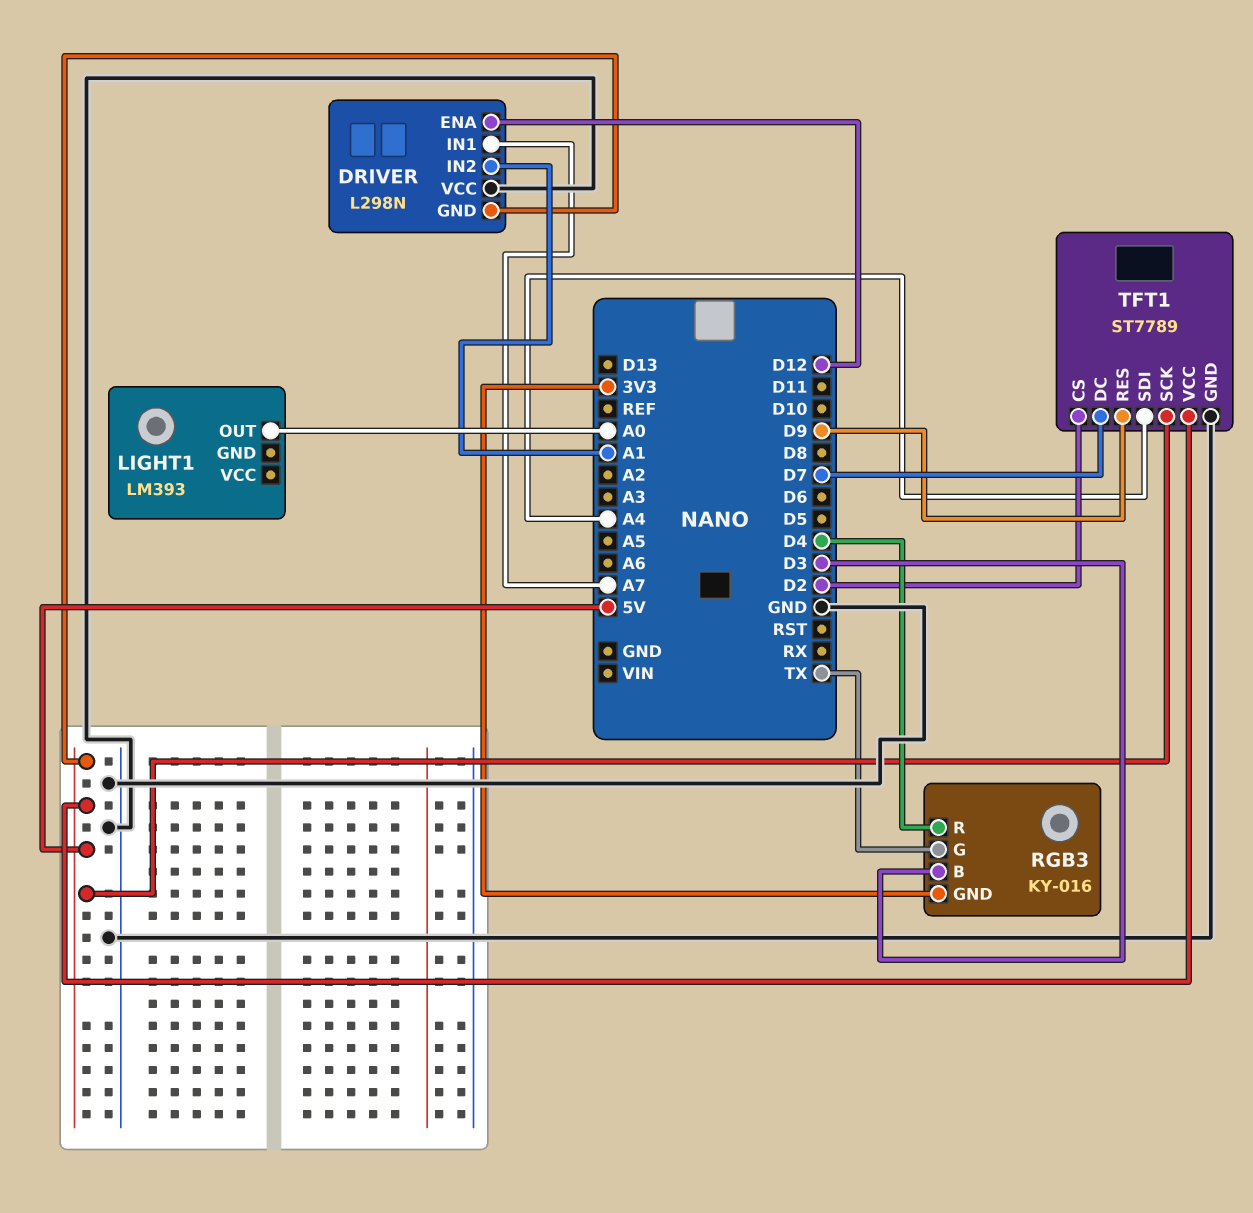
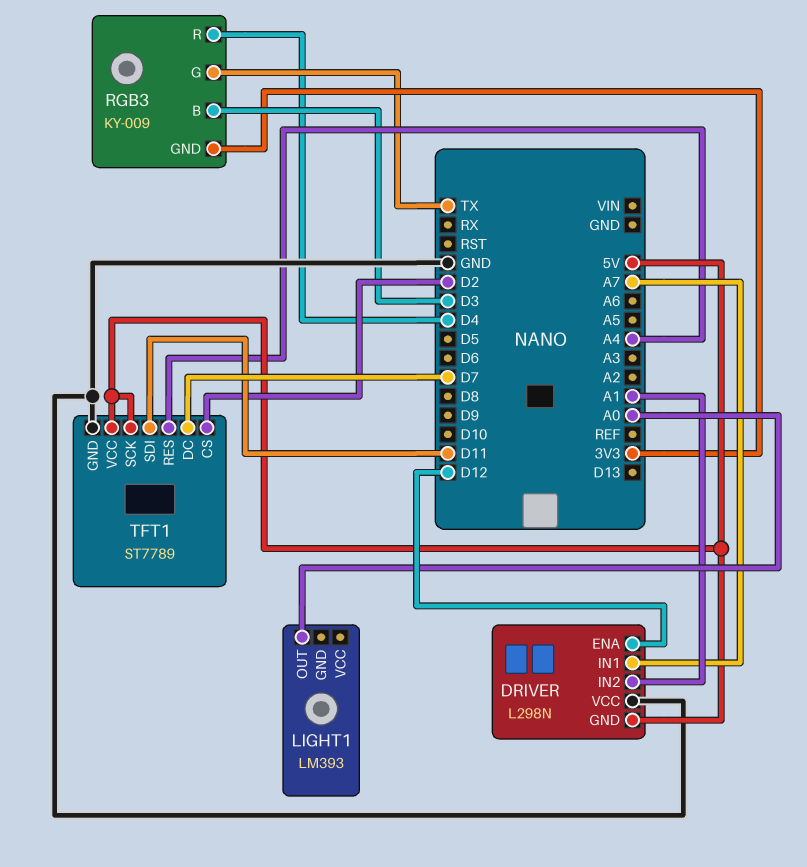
RGB3: KY-016 -> KY-009
TFT1 pin RES: D9 -> A4
TFT1 pin SDI: A4 -> D11

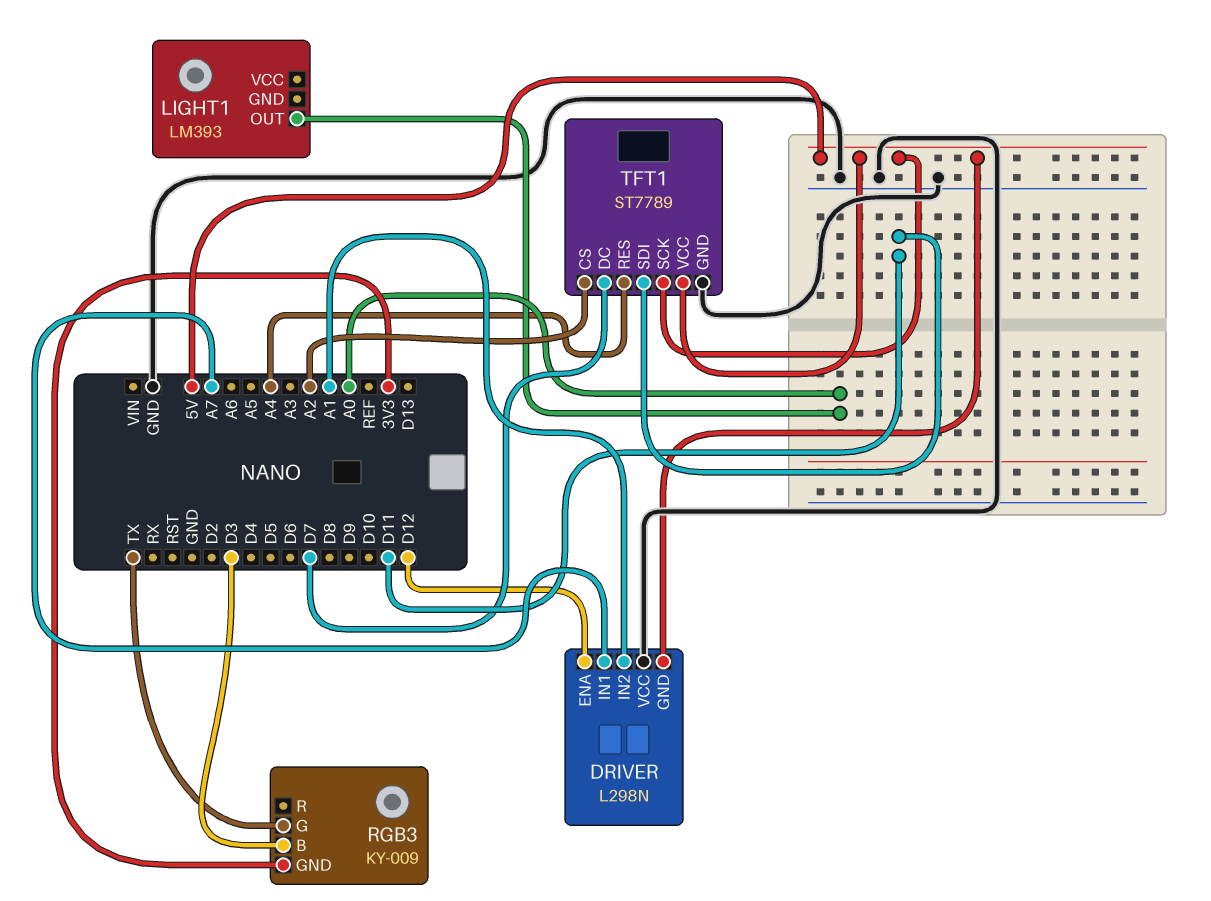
RGB3 pin R: D4 -> none
TFT1 pin CS: D2 -> A2

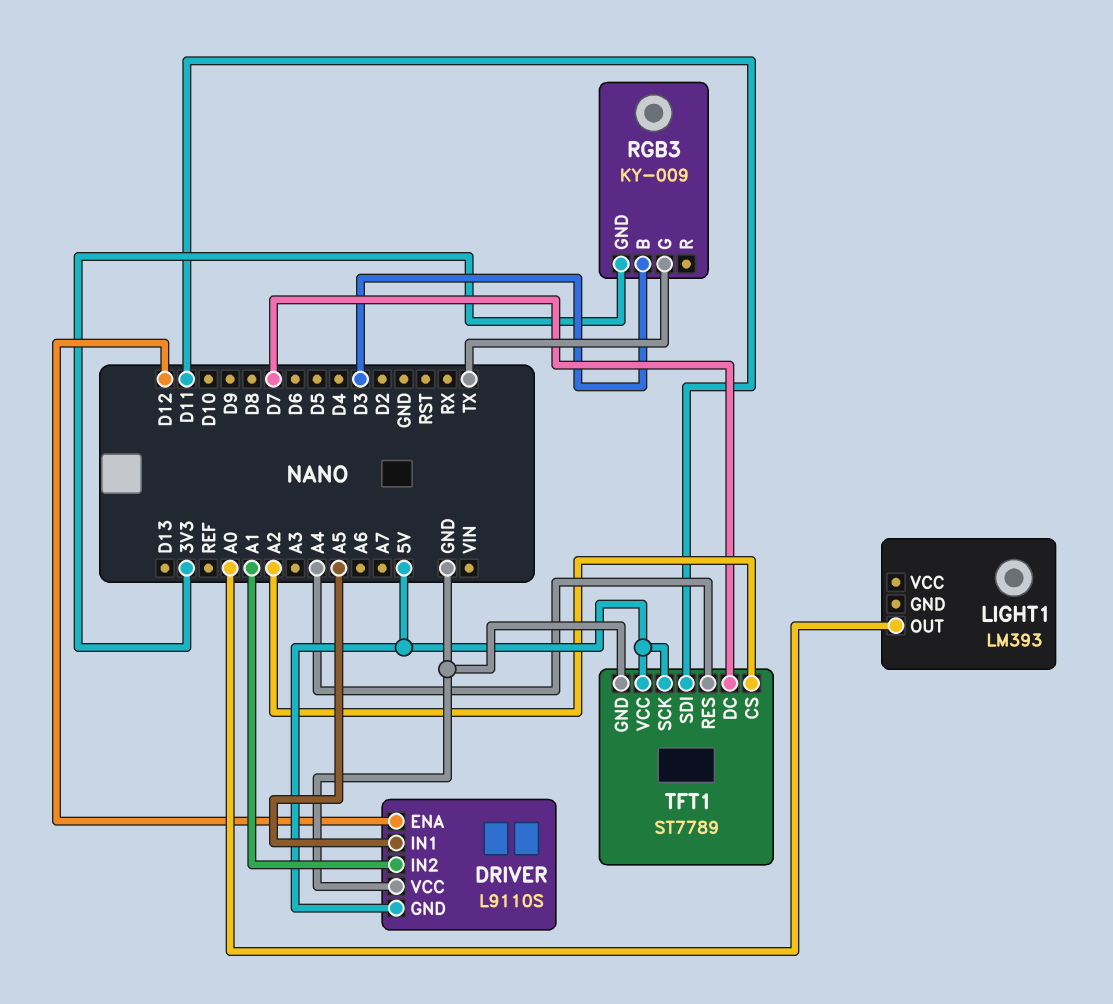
DRIVER: L298N -> L9110S
DRIVER pin IN1: A7 -> A5

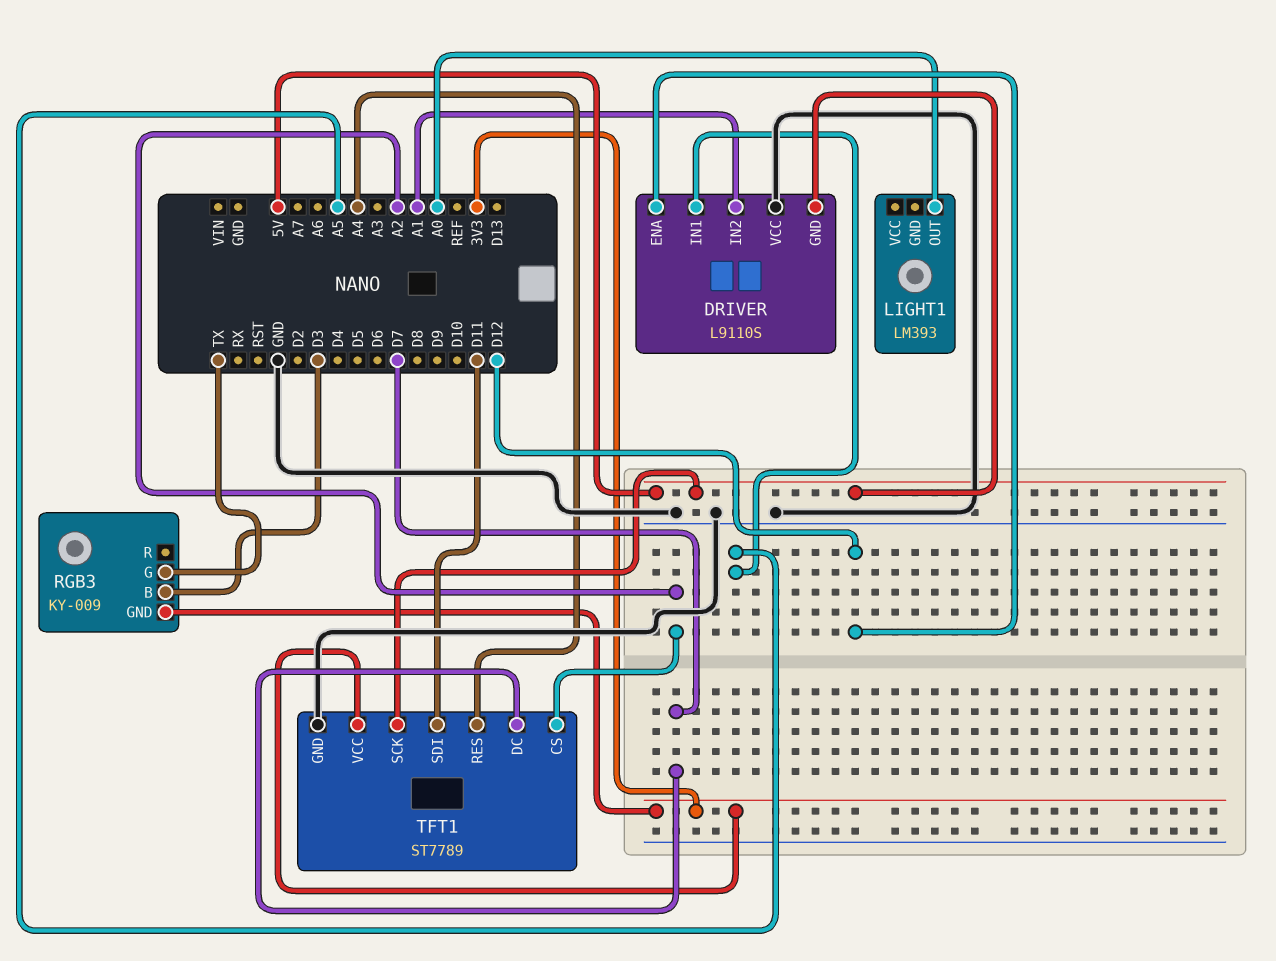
TFT1 pin VCC: 5V -> 3V3

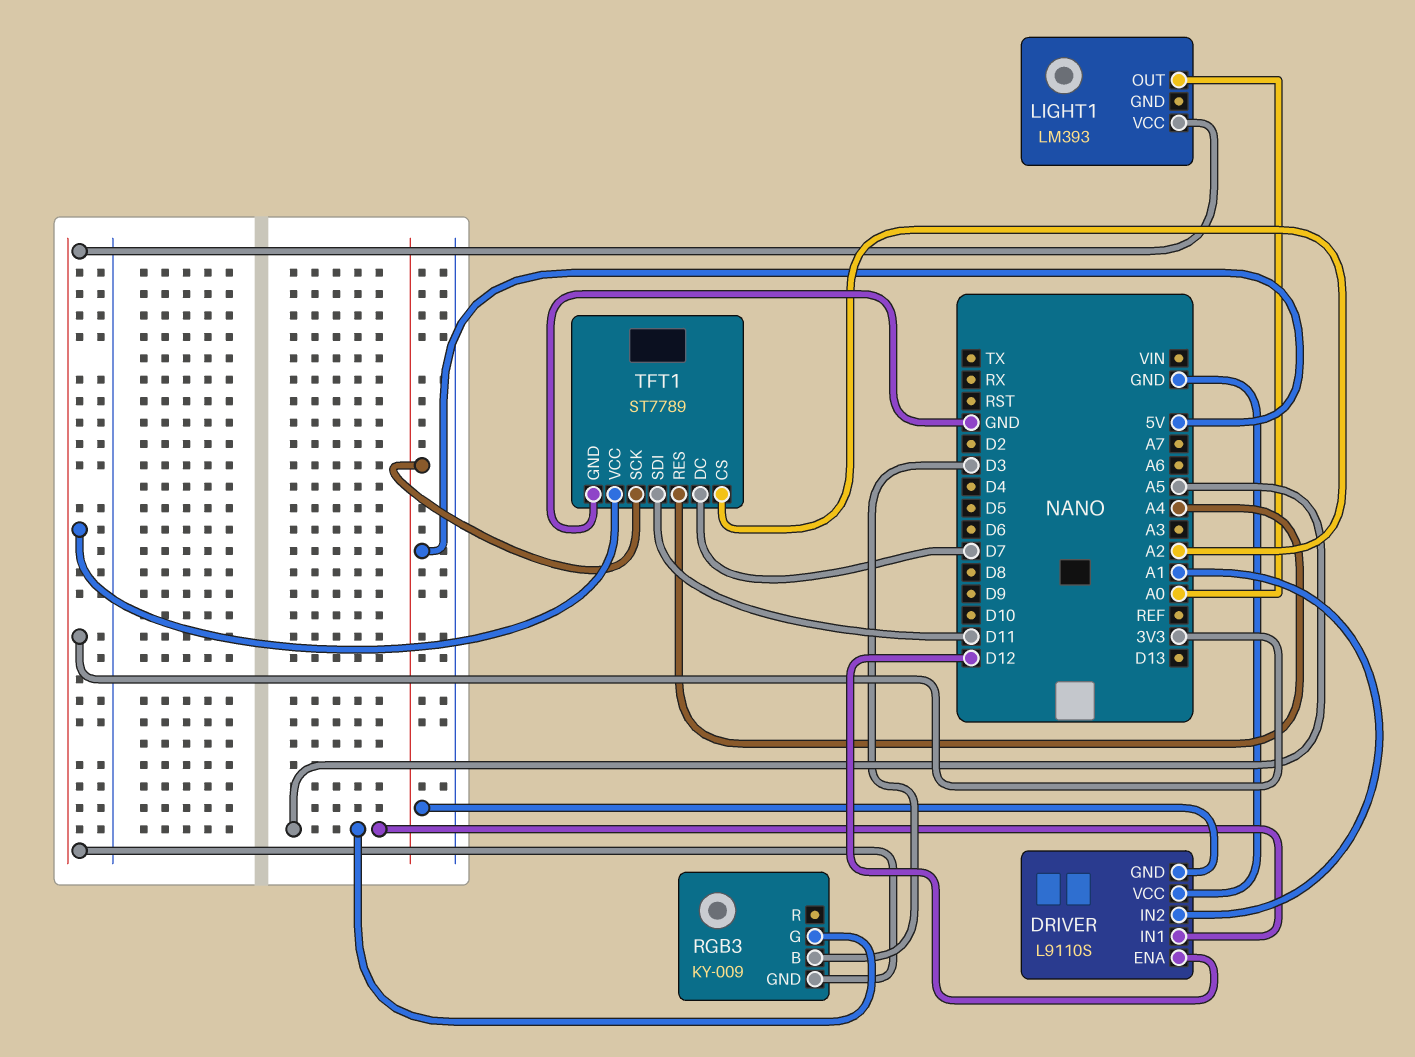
LIGHT1 pin VCC: none -> 3V3
RGB3 pin G: TX -> A5

